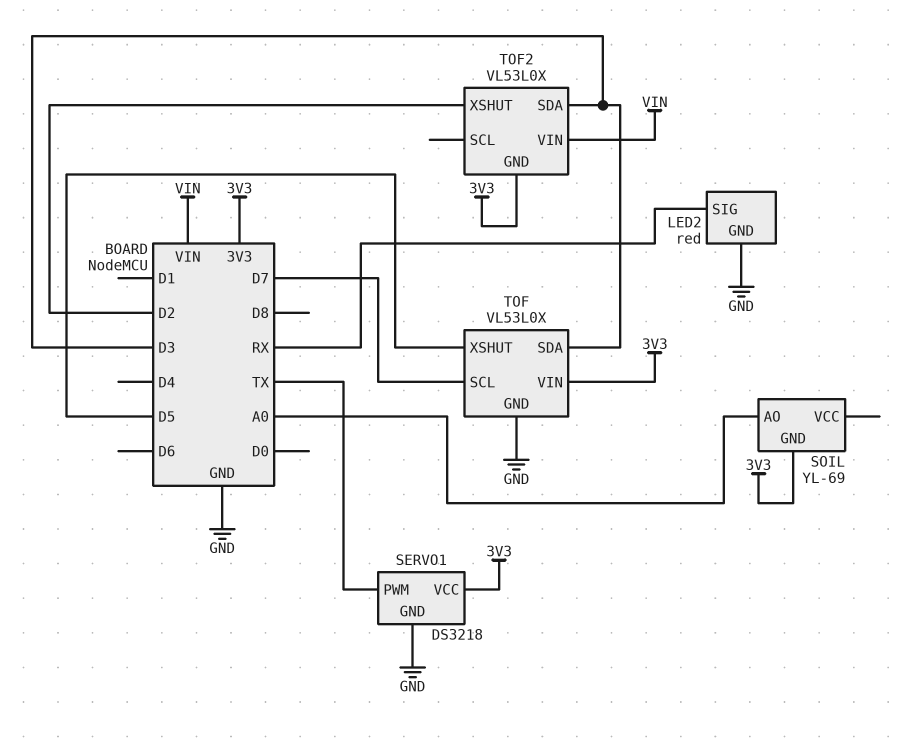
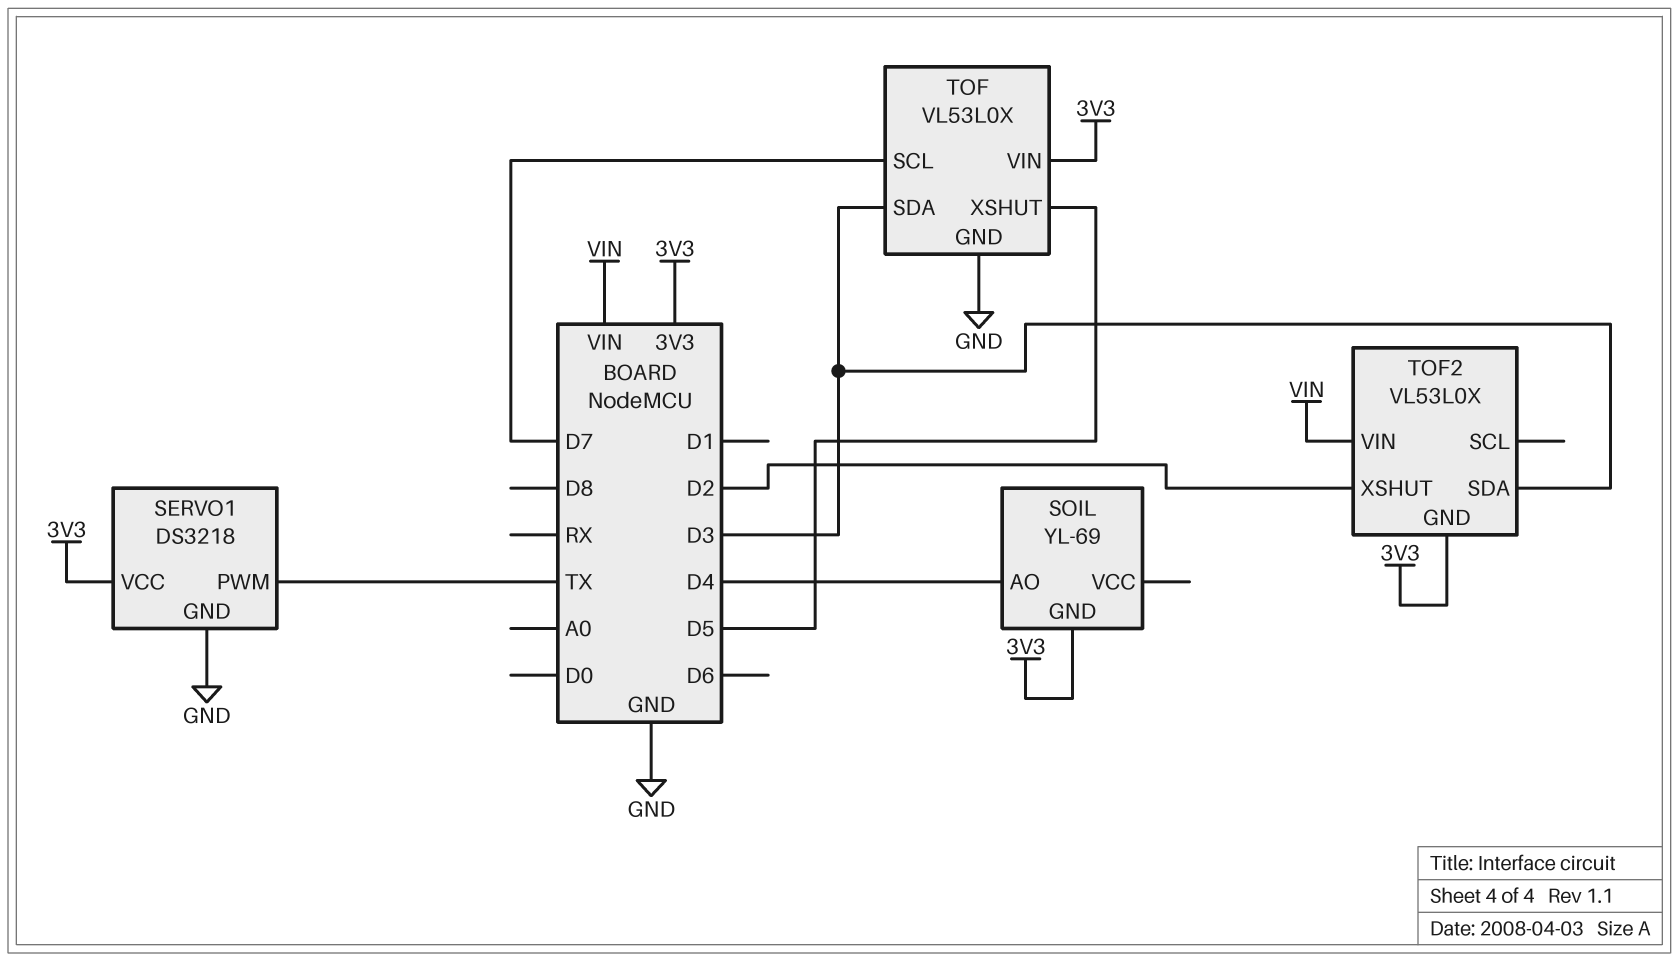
LED2: red -> none
LED2 pin GND: GND -> none
LED2 pin SIG: RX -> none
SOIL pin AO: A0 -> D4

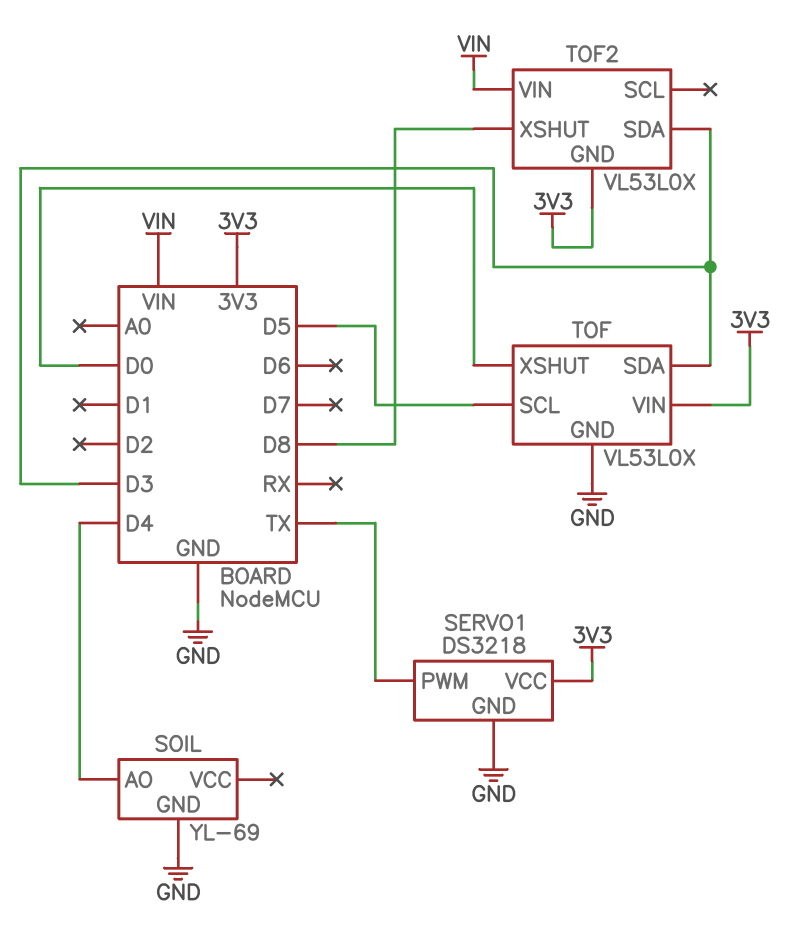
SOIL pin GND: 3V3 -> GND
TOF pin SCL: D7 -> D5
TOF pin XSHUT: D5 -> D0
TOF2 pin XSHUT: D2 -> D8

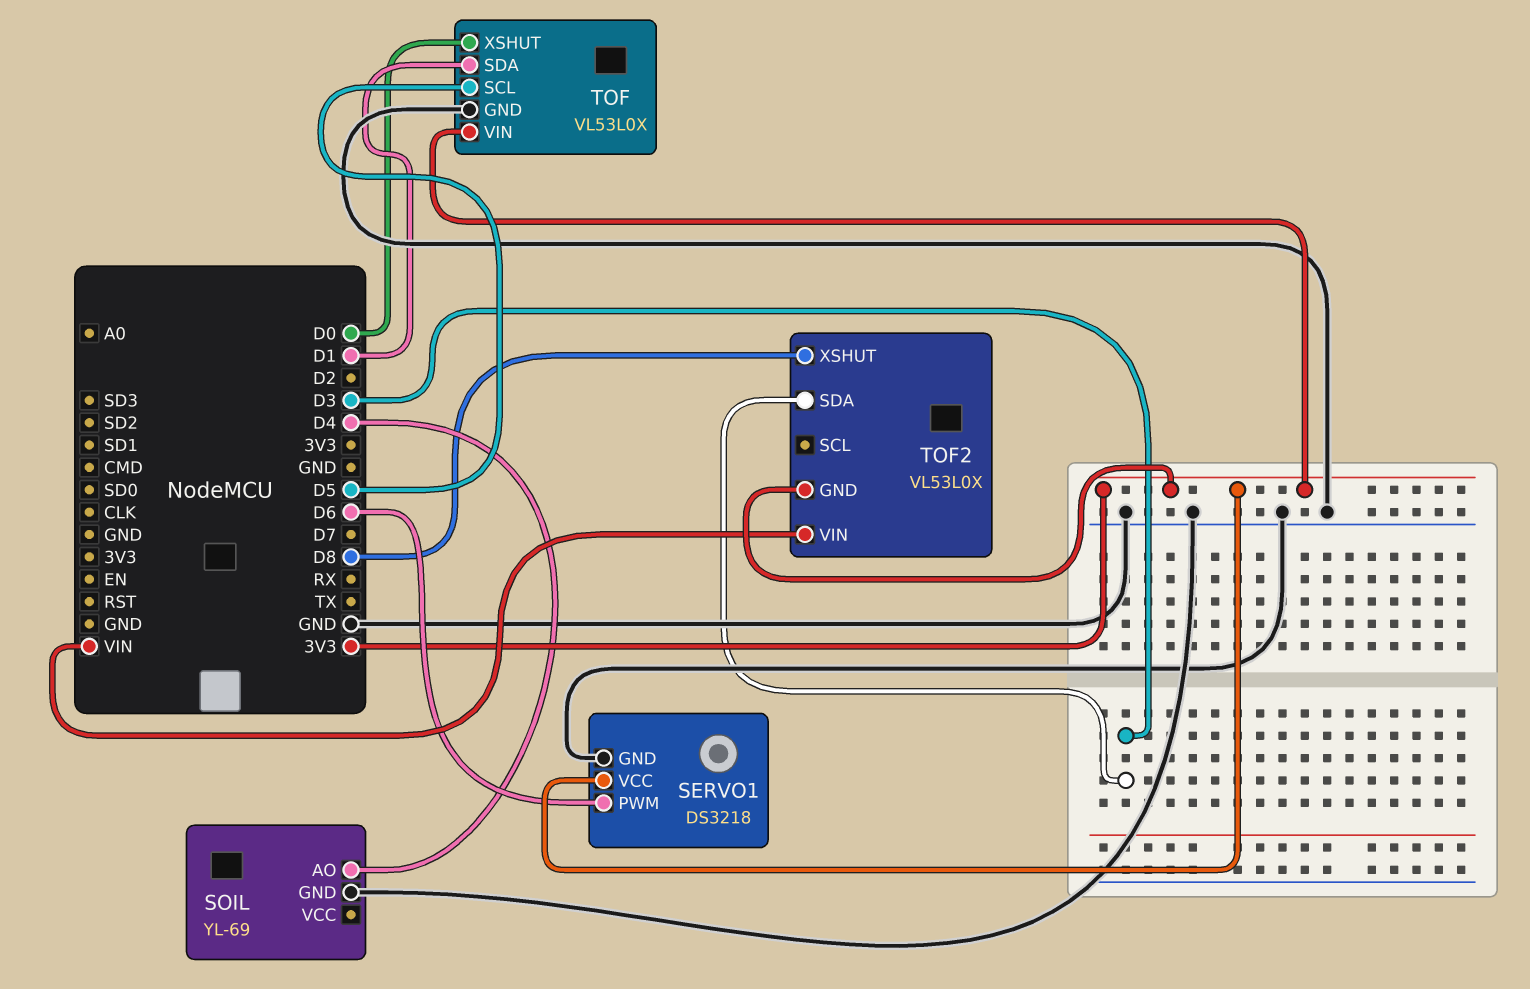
SERVO1 pin PWM: TX -> D6
TOF pin SDA: D3 -> D1

